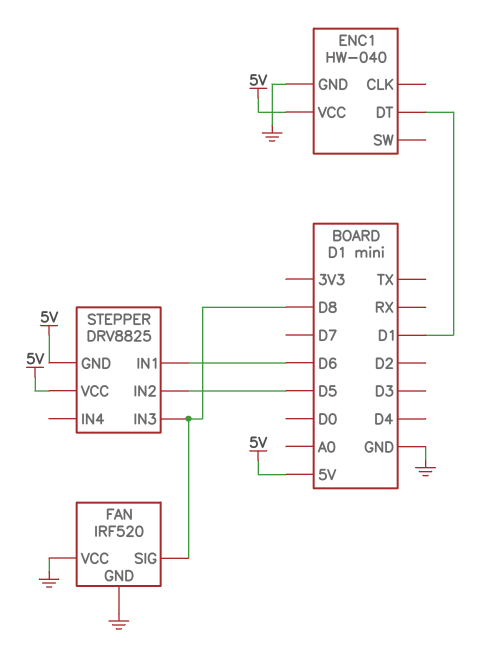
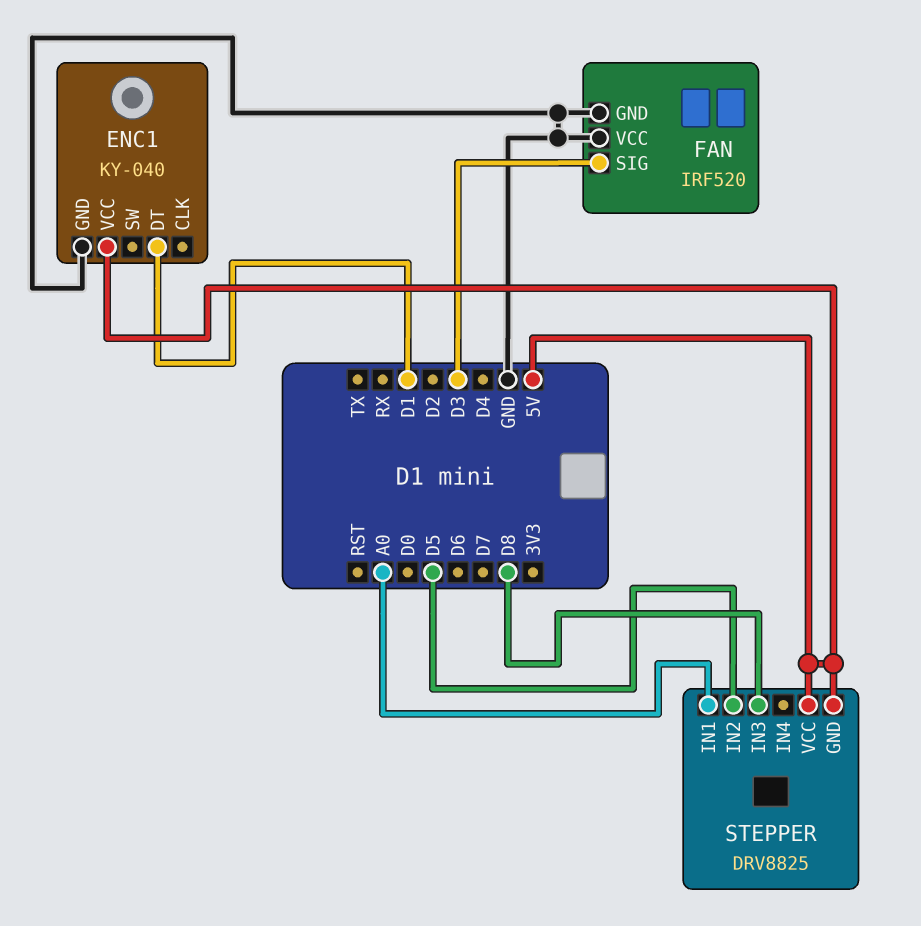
ENC1: HW-040 -> KY-040
FAN pin SIG: D8 -> D3
STEPPER pin IN1: D6 -> A0

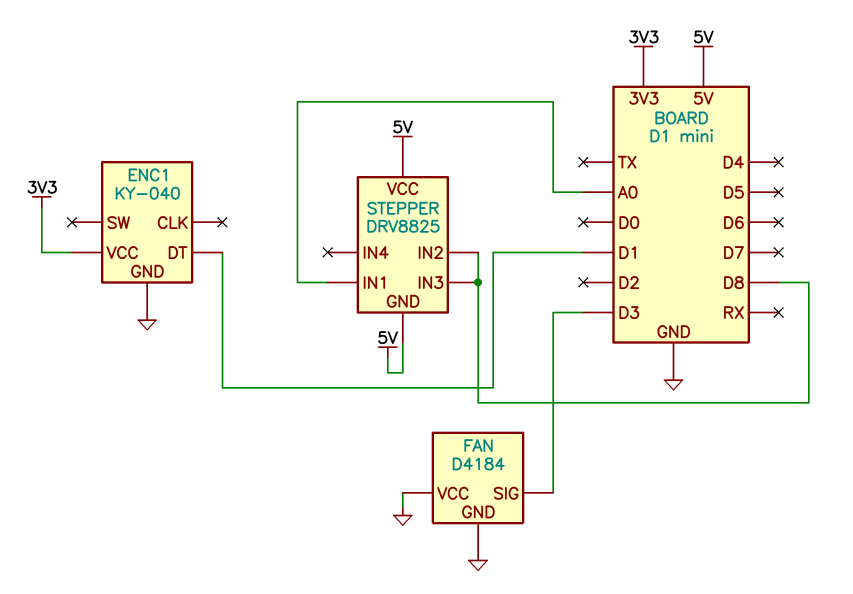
ENC1 pin VCC: 5V -> 3V3
FAN: IRF520 -> D4184
STEPPER pin IN2: D5 -> D8

